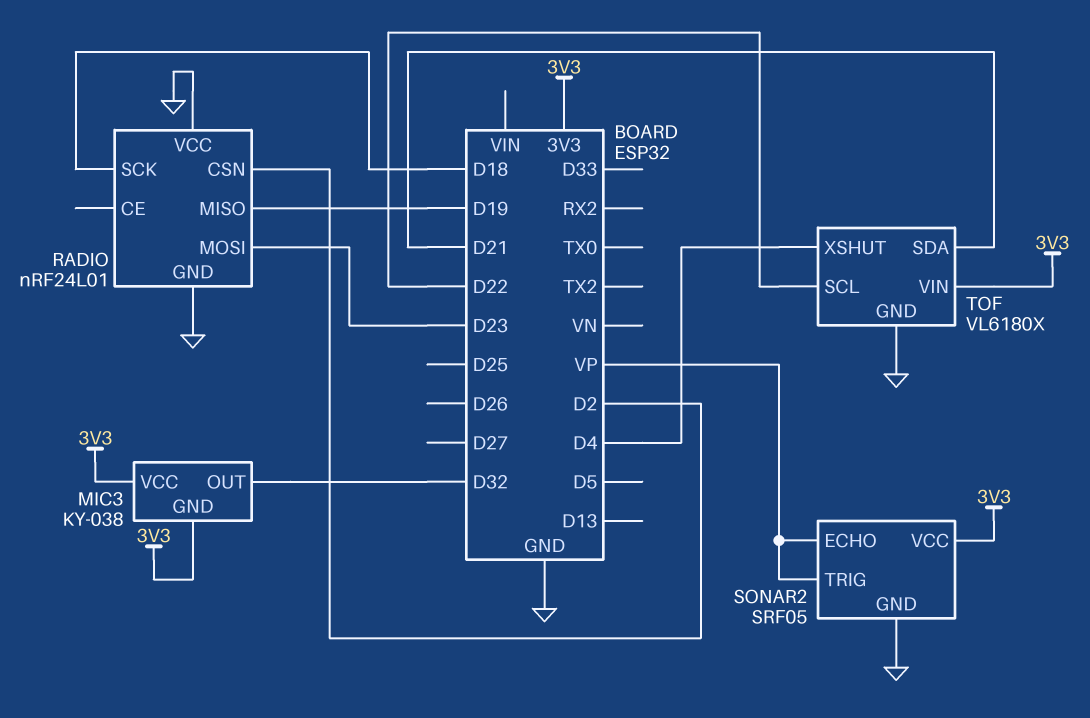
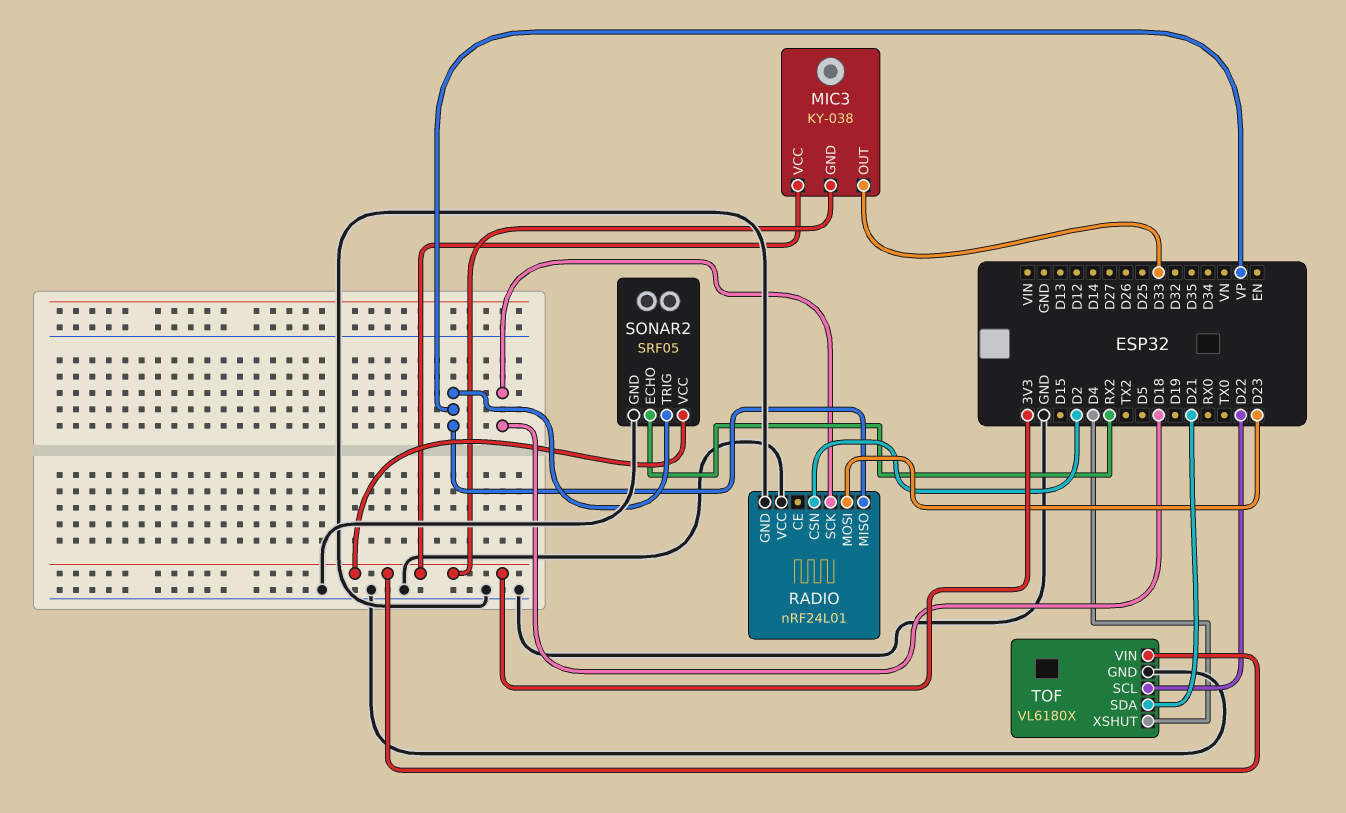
MIC3 pin OUT: D32 -> D33
RADIO pin MISO: D19 -> VP
SONAR2 pin ECHO: VP -> RX2

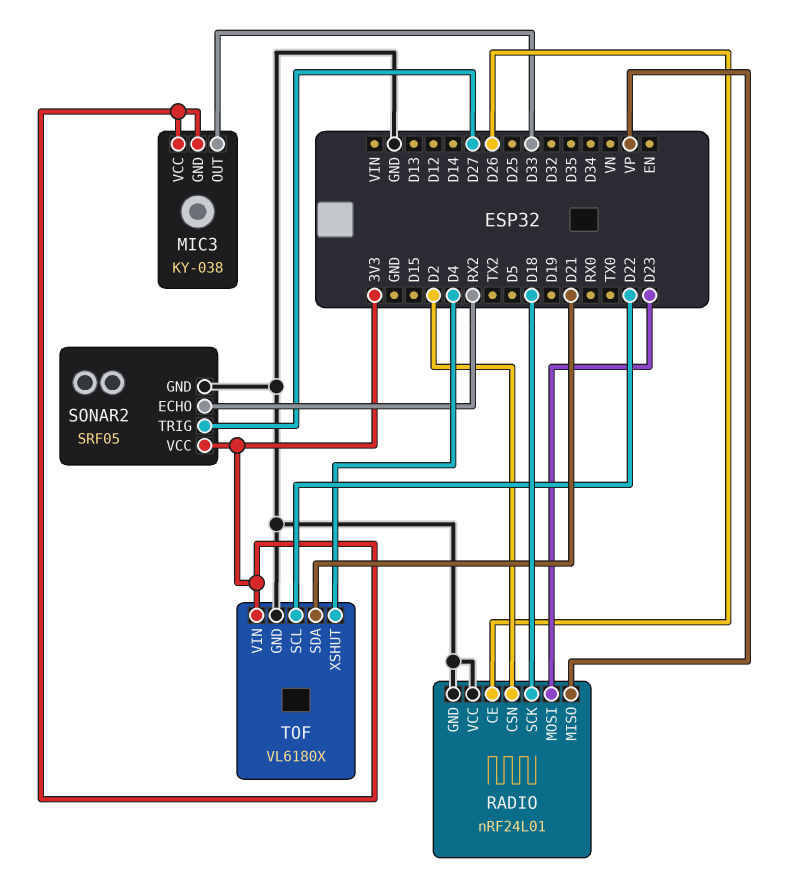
RADIO pin CE: none -> D26
SONAR2 pin TRIG: VP -> D27

